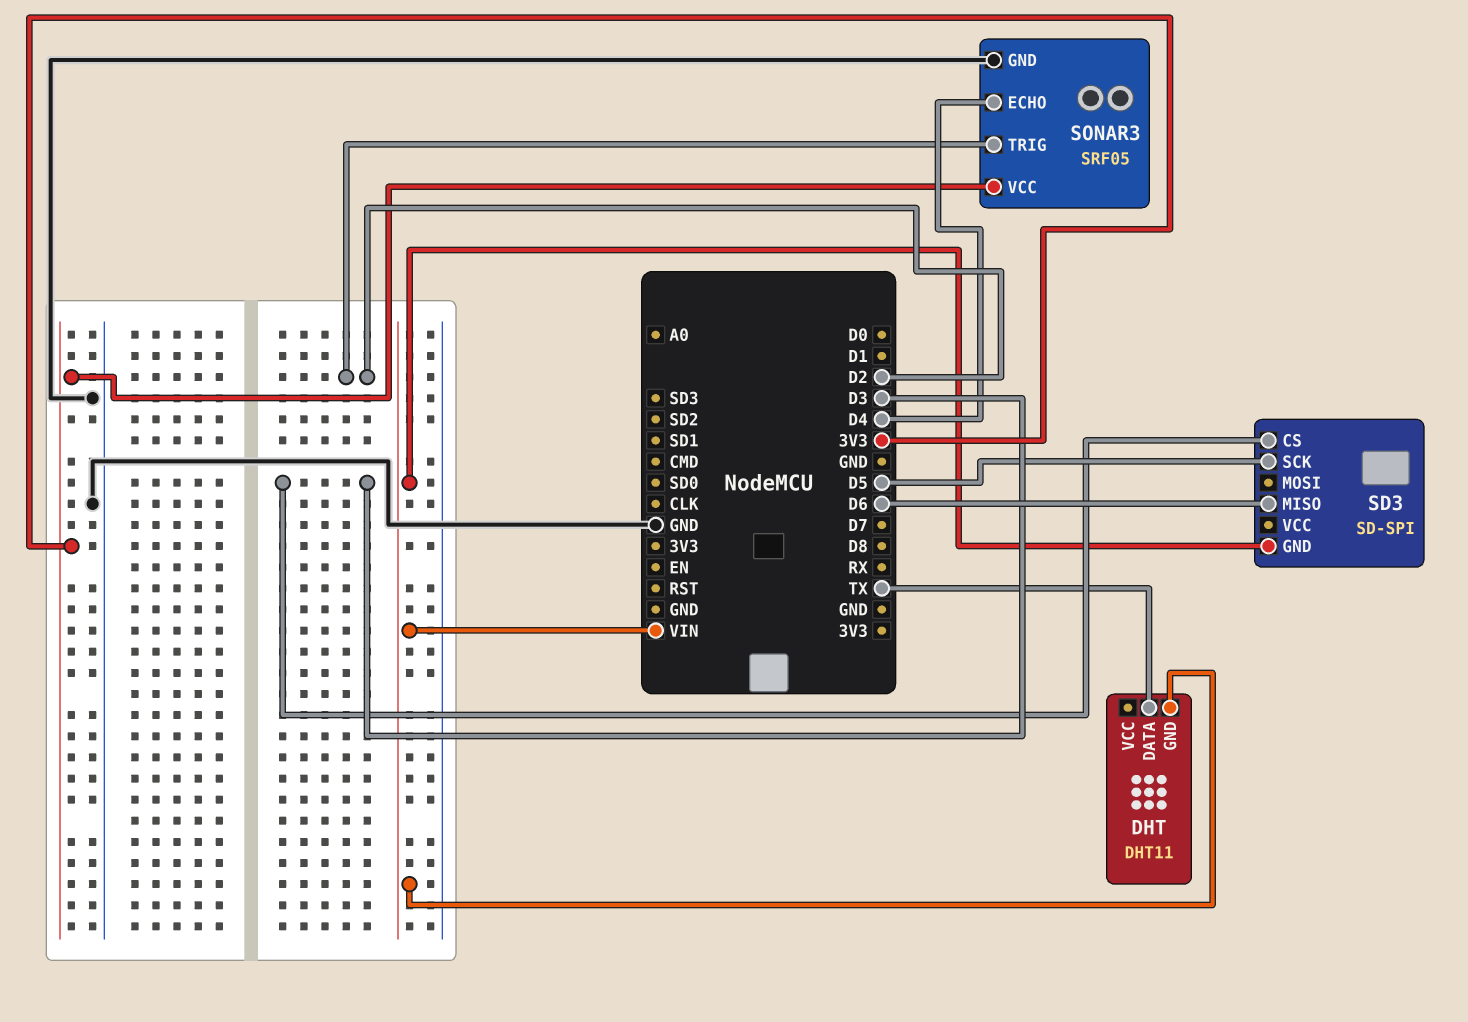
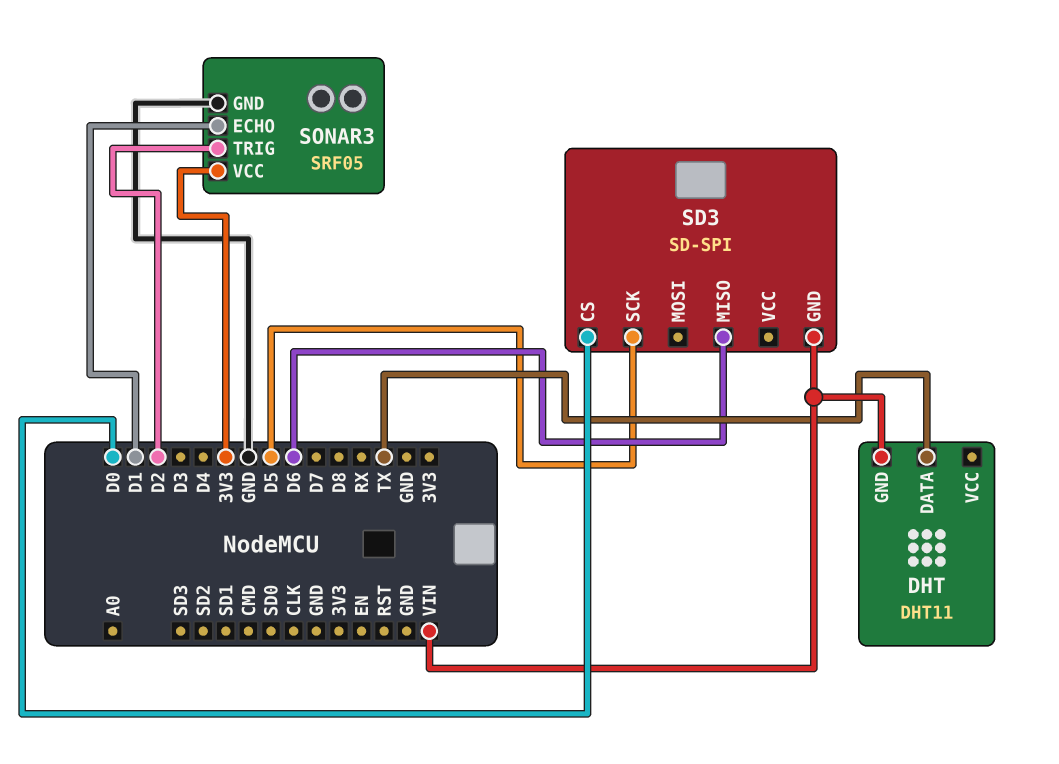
SD3 pin CS: D3 -> D0
SONAR3 pin ECHO: D4 -> D1

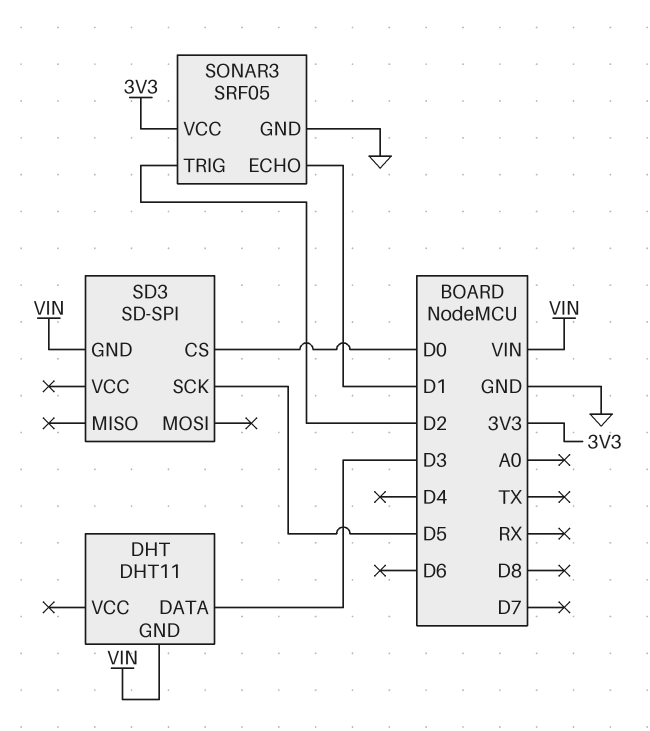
DHT pin DATA: TX -> D3
SD3 pin MISO: D6 -> none

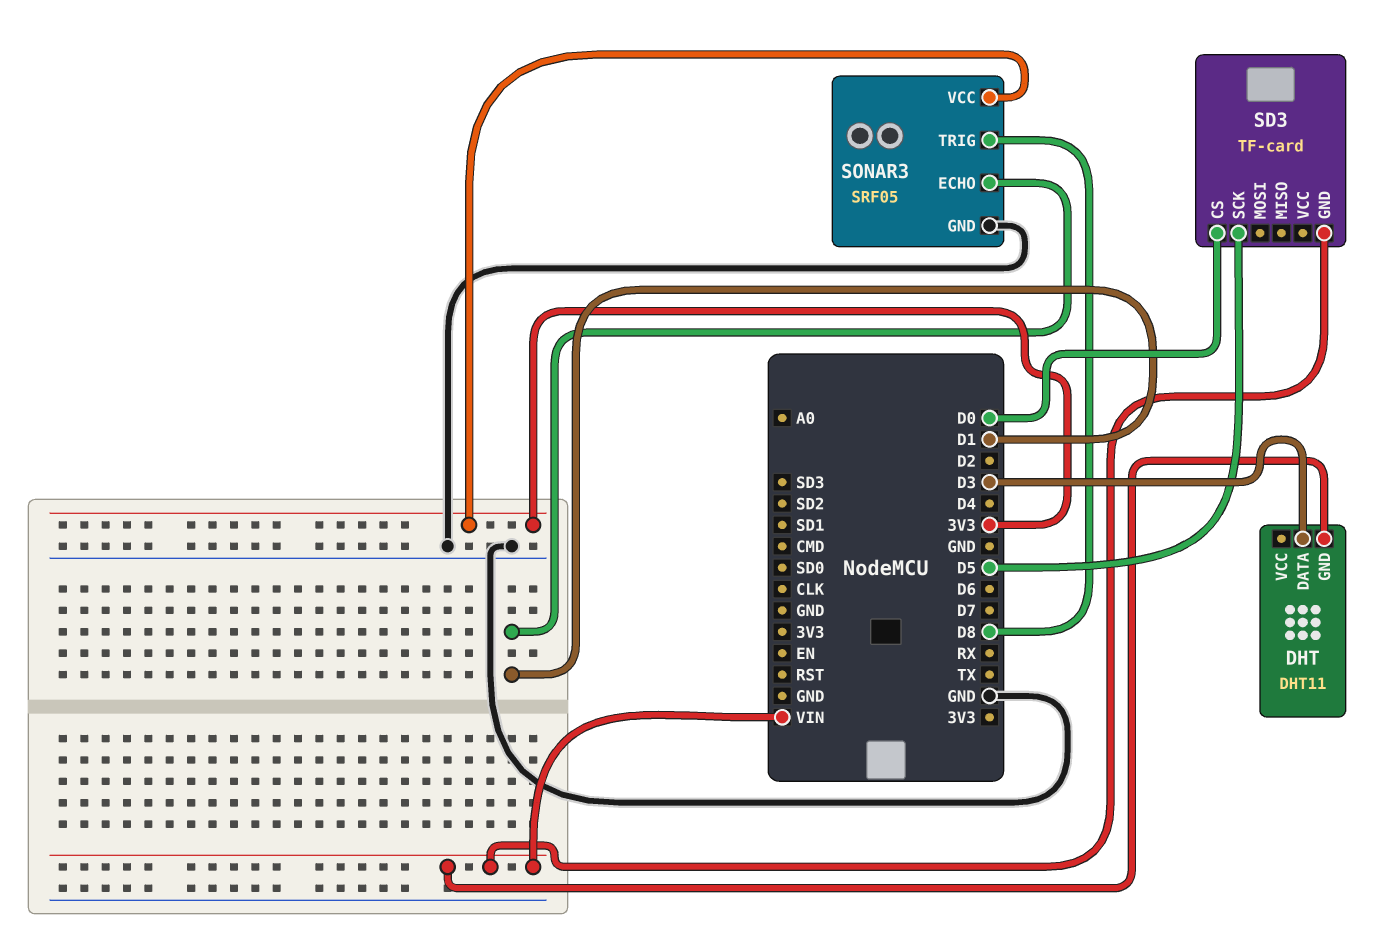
SD3: SD-SPI -> TF-card
SONAR3 pin TRIG: D2 -> D8

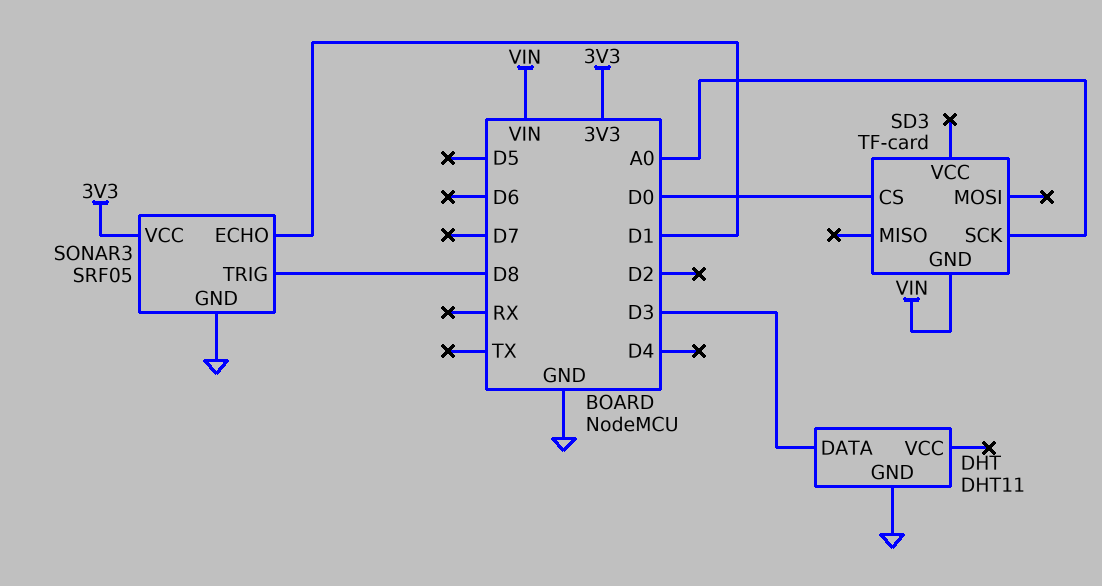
DHT pin GND: VIN -> GND
SD3 pin SCK: D5 -> A0

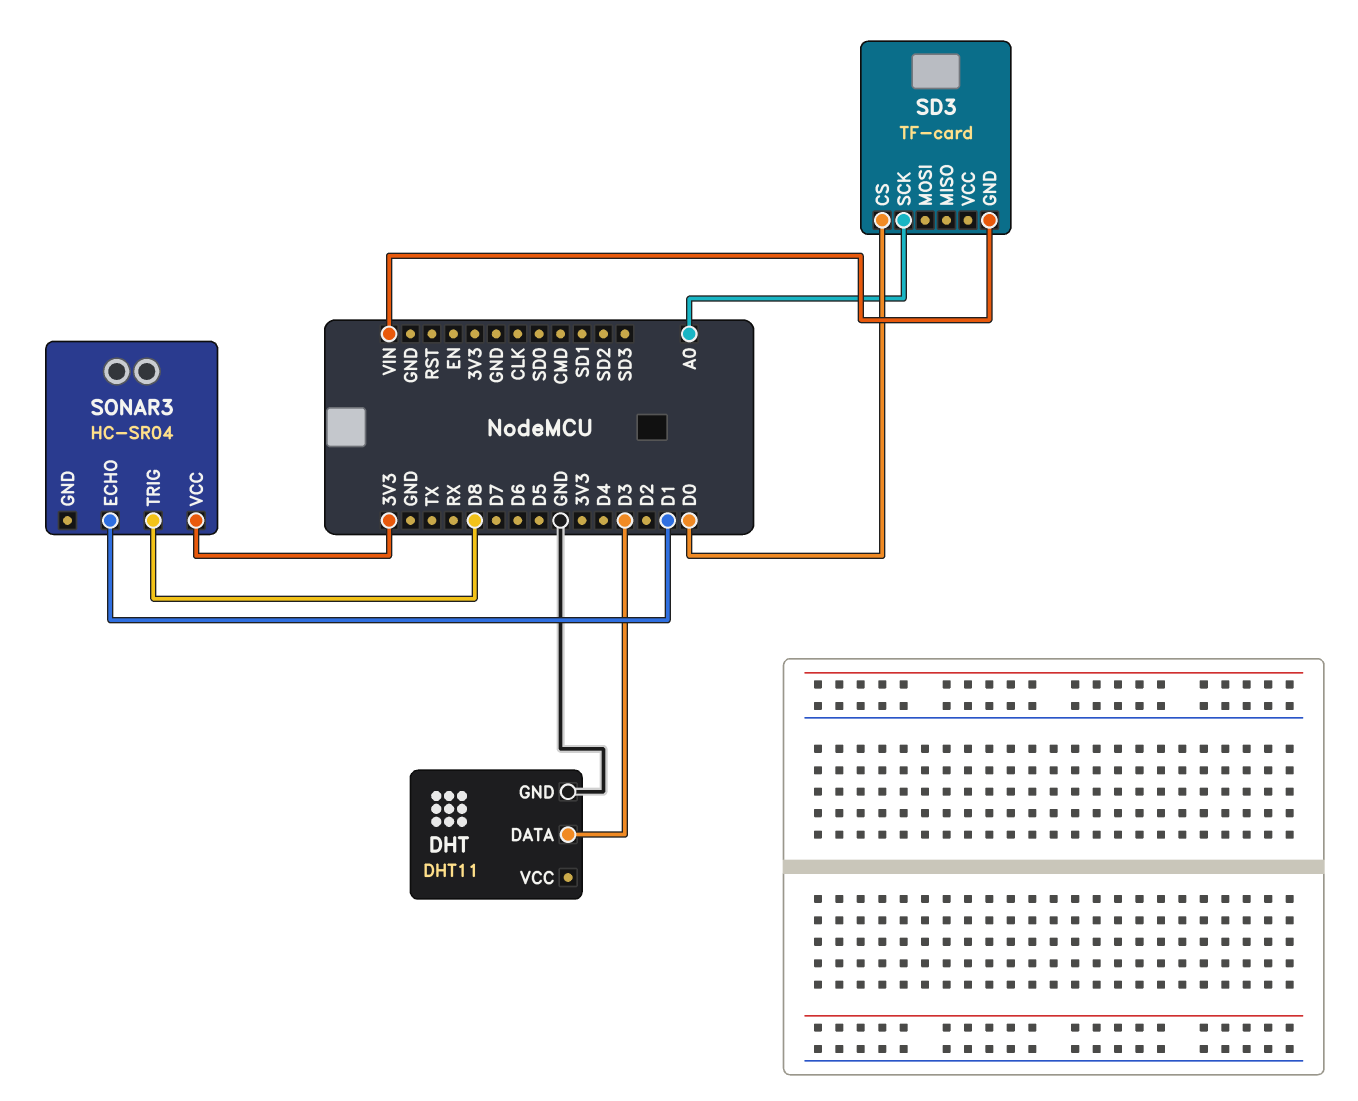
SONAR3: SRF05 -> HC-SR04
SONAR3 pin GND: GND -> none

